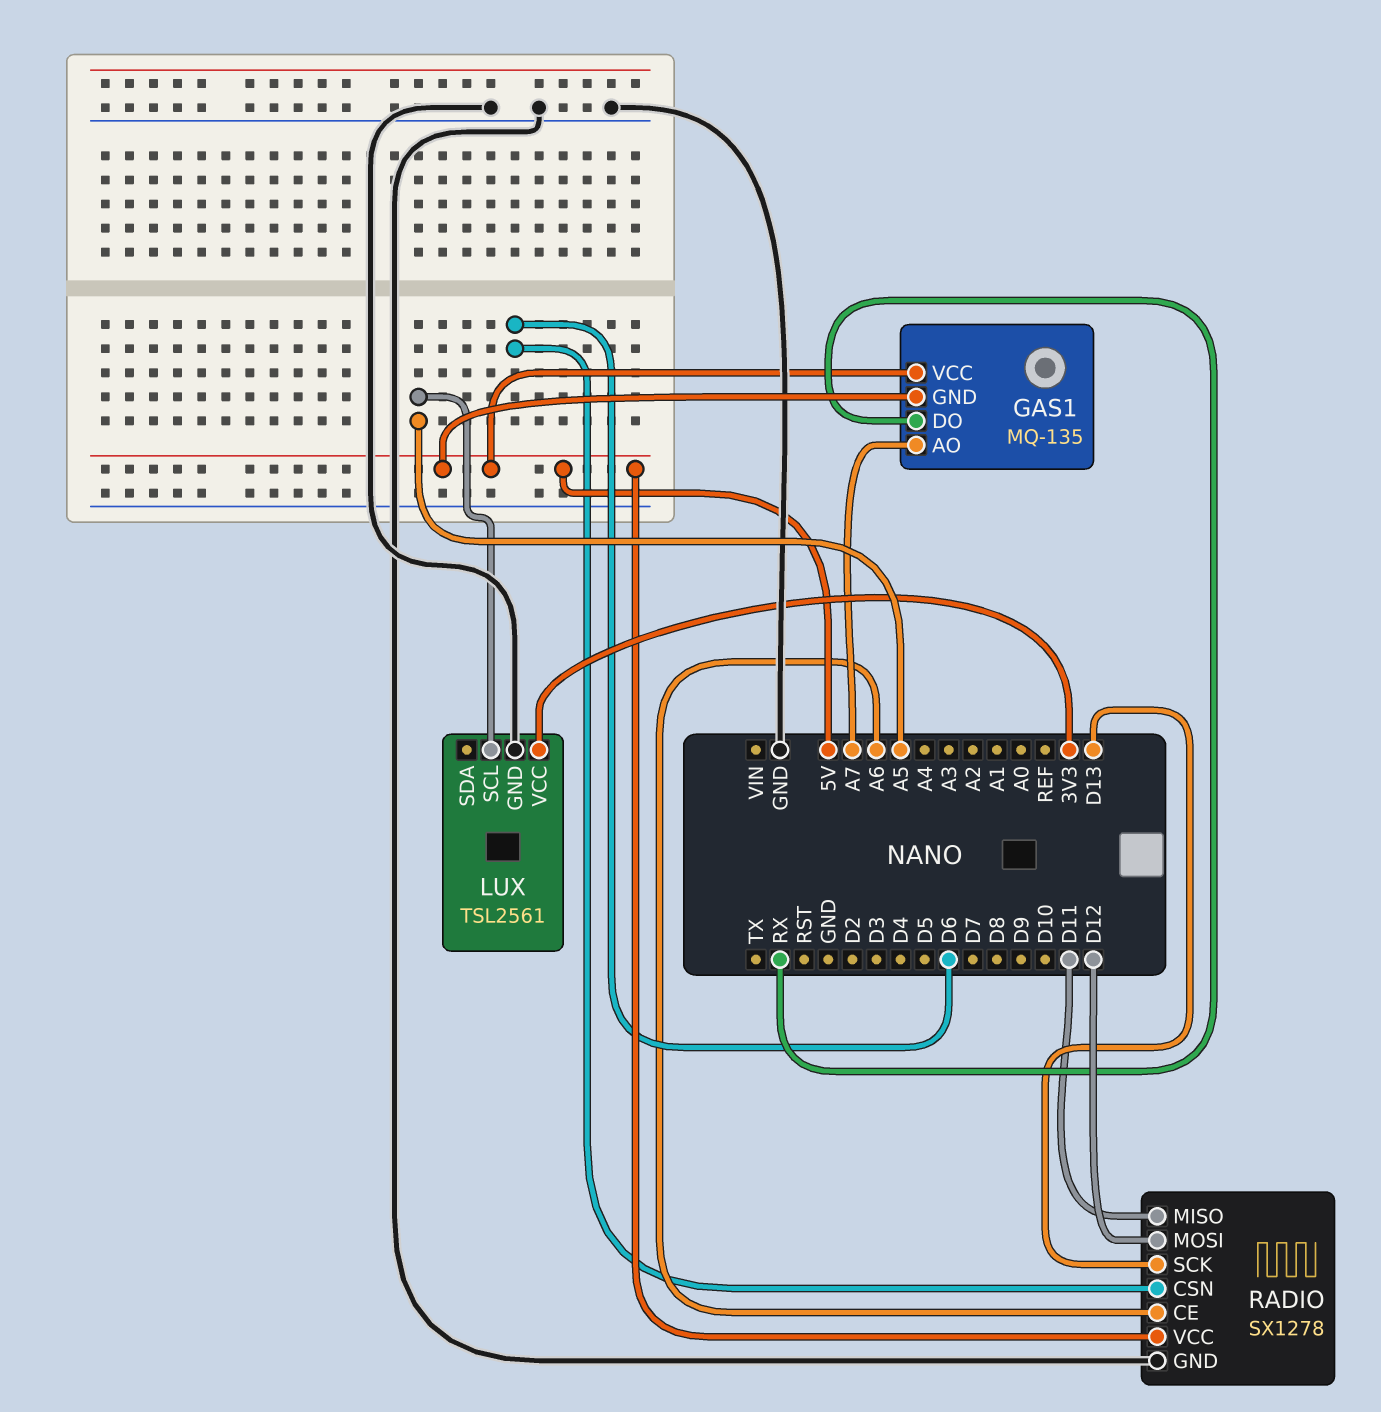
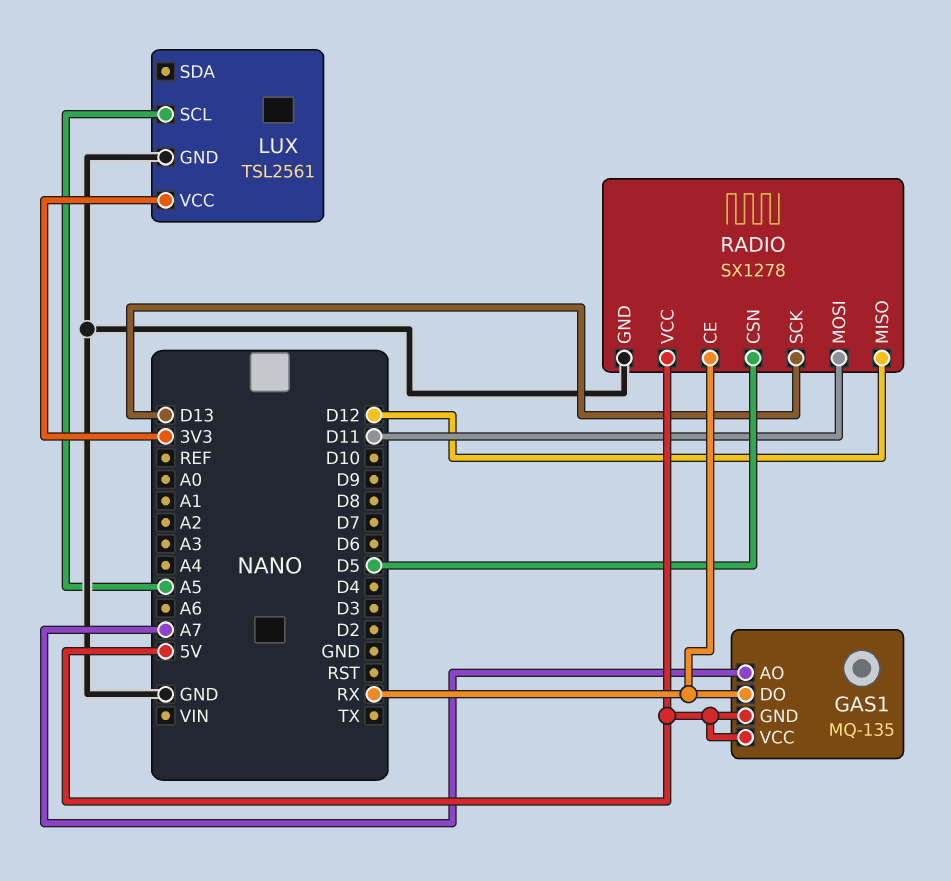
RADIO pin CE: A6 -> RX
RADIO pin CSN: D6 -> D5
RADIO pin MISO: D11 -> D12
RADIO pin MOSI: D12 -> D11

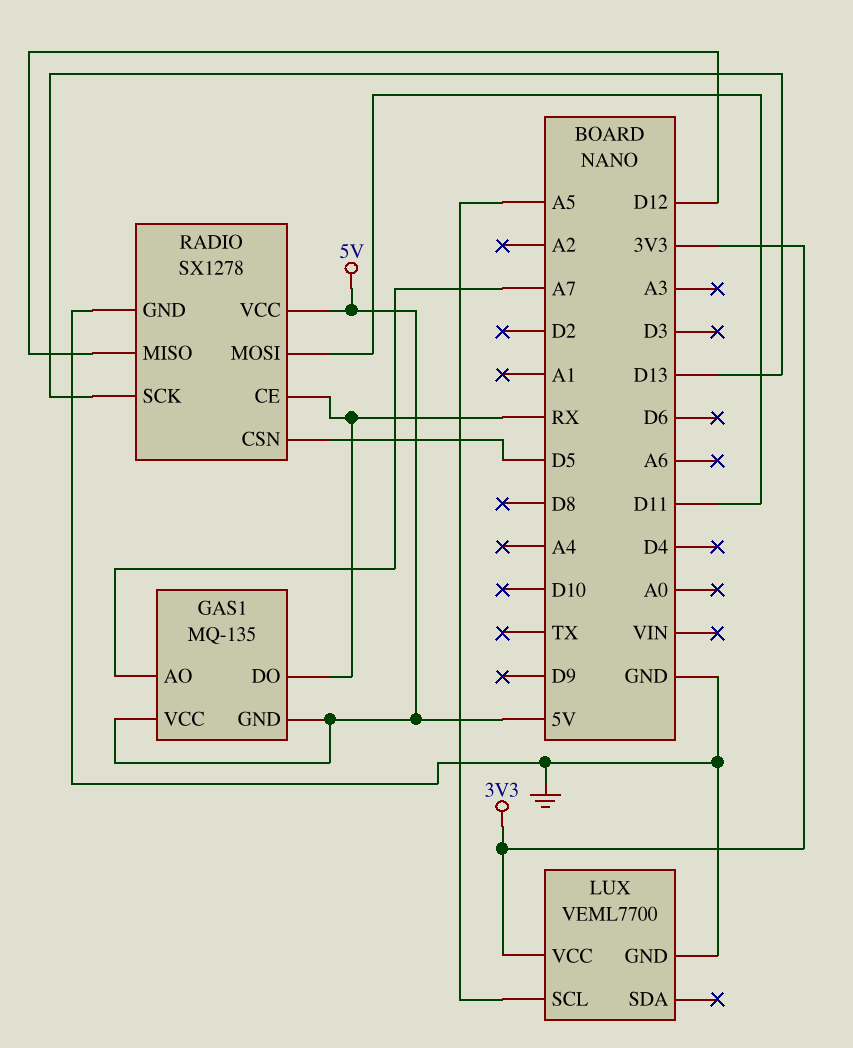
LUX: TSL2561 -> VEML7700

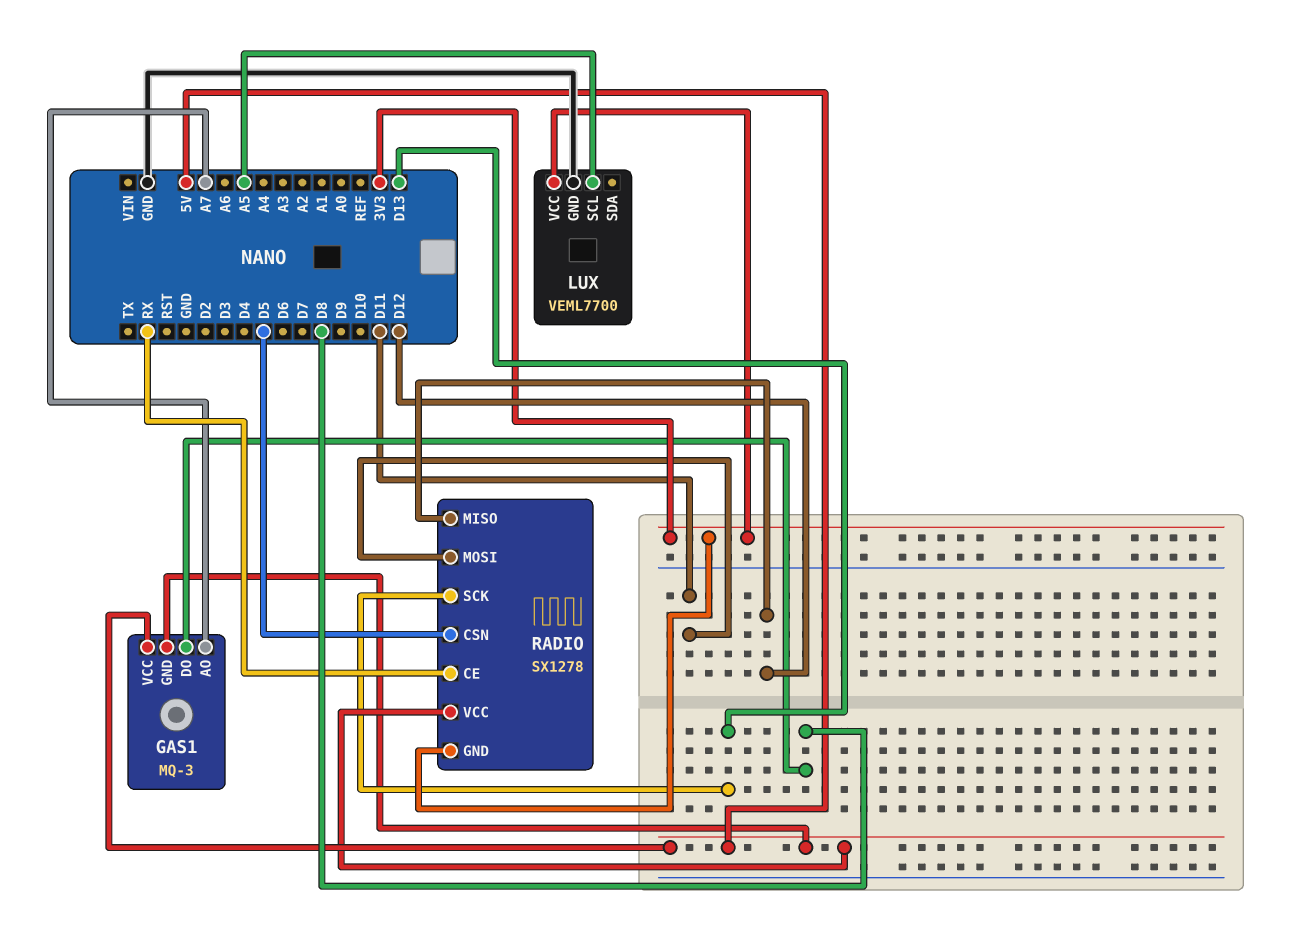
GAS1: MQ-135 -> MQ-3
GAS1 pin DO: RX -> D8
RADIO pin GND: GND -> 3V3

